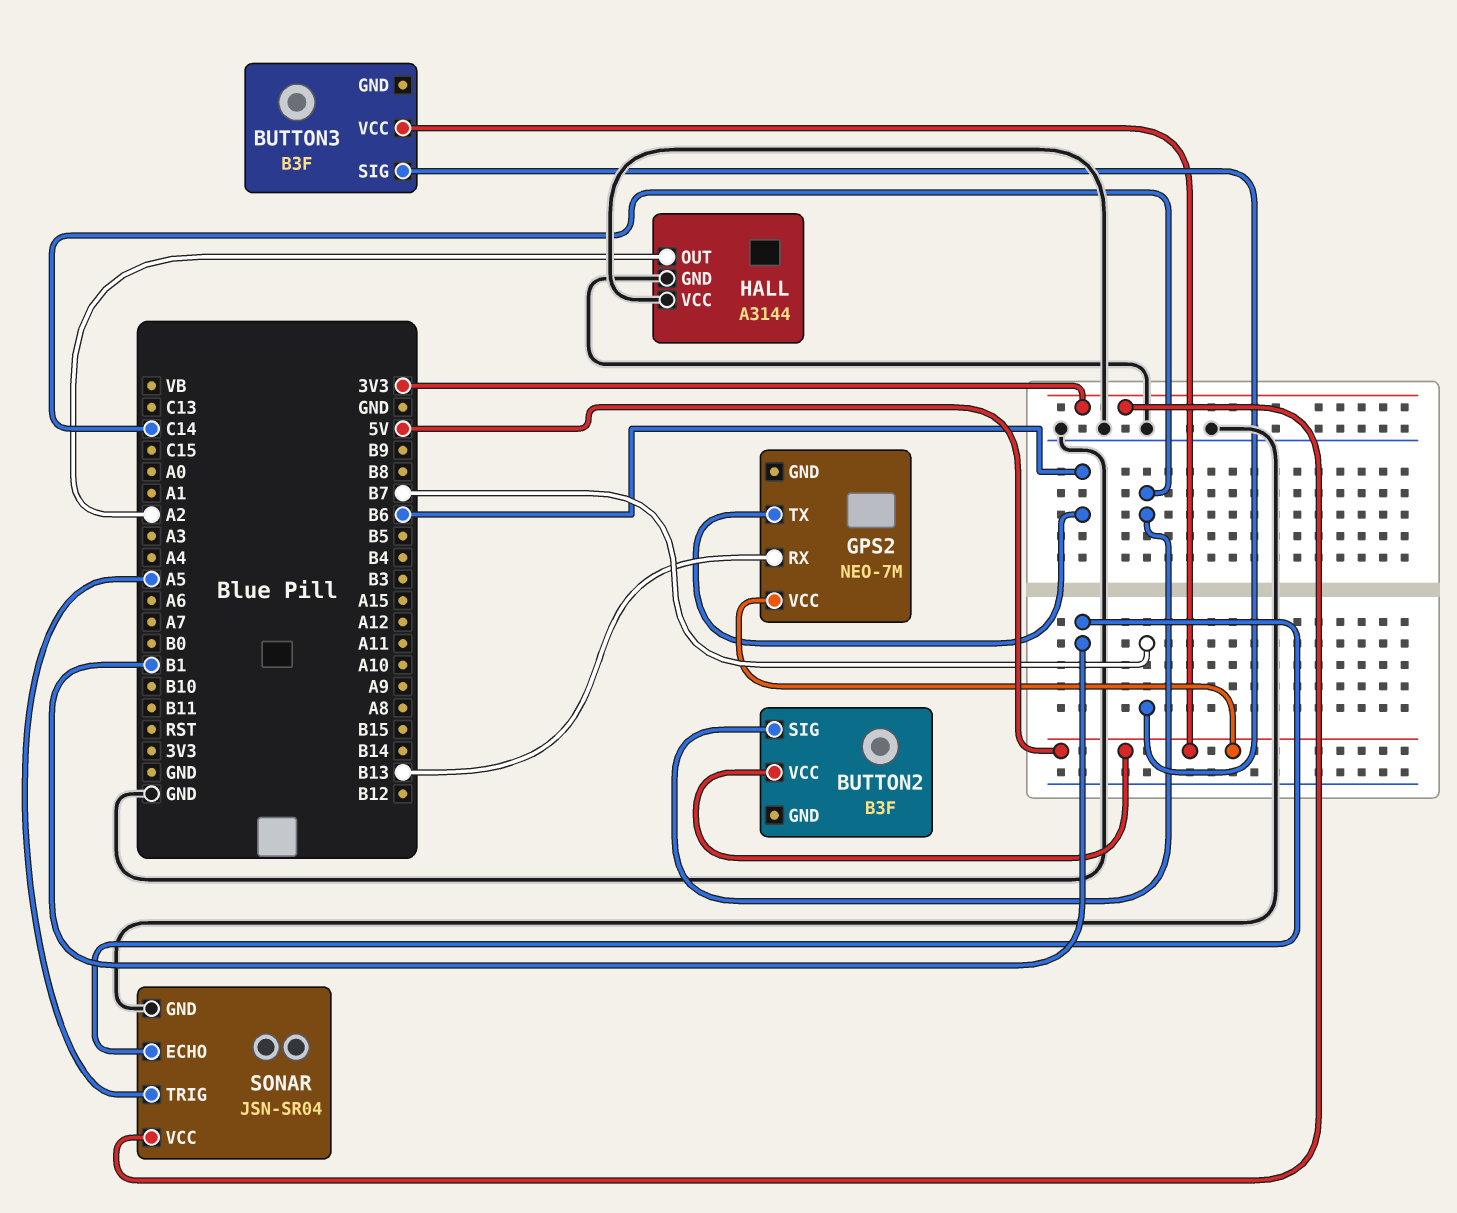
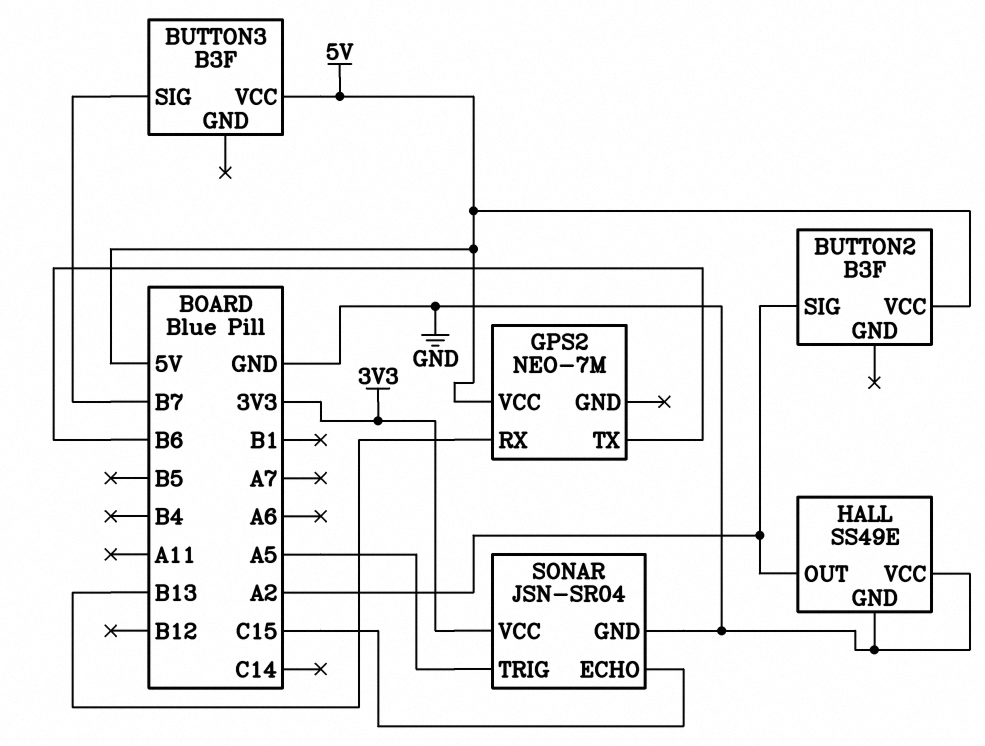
BUTTON2 pin SIG: C14 -> A2
HALL: A3144 -> SS49E
SONAR pin ECHO: B1 -> C15

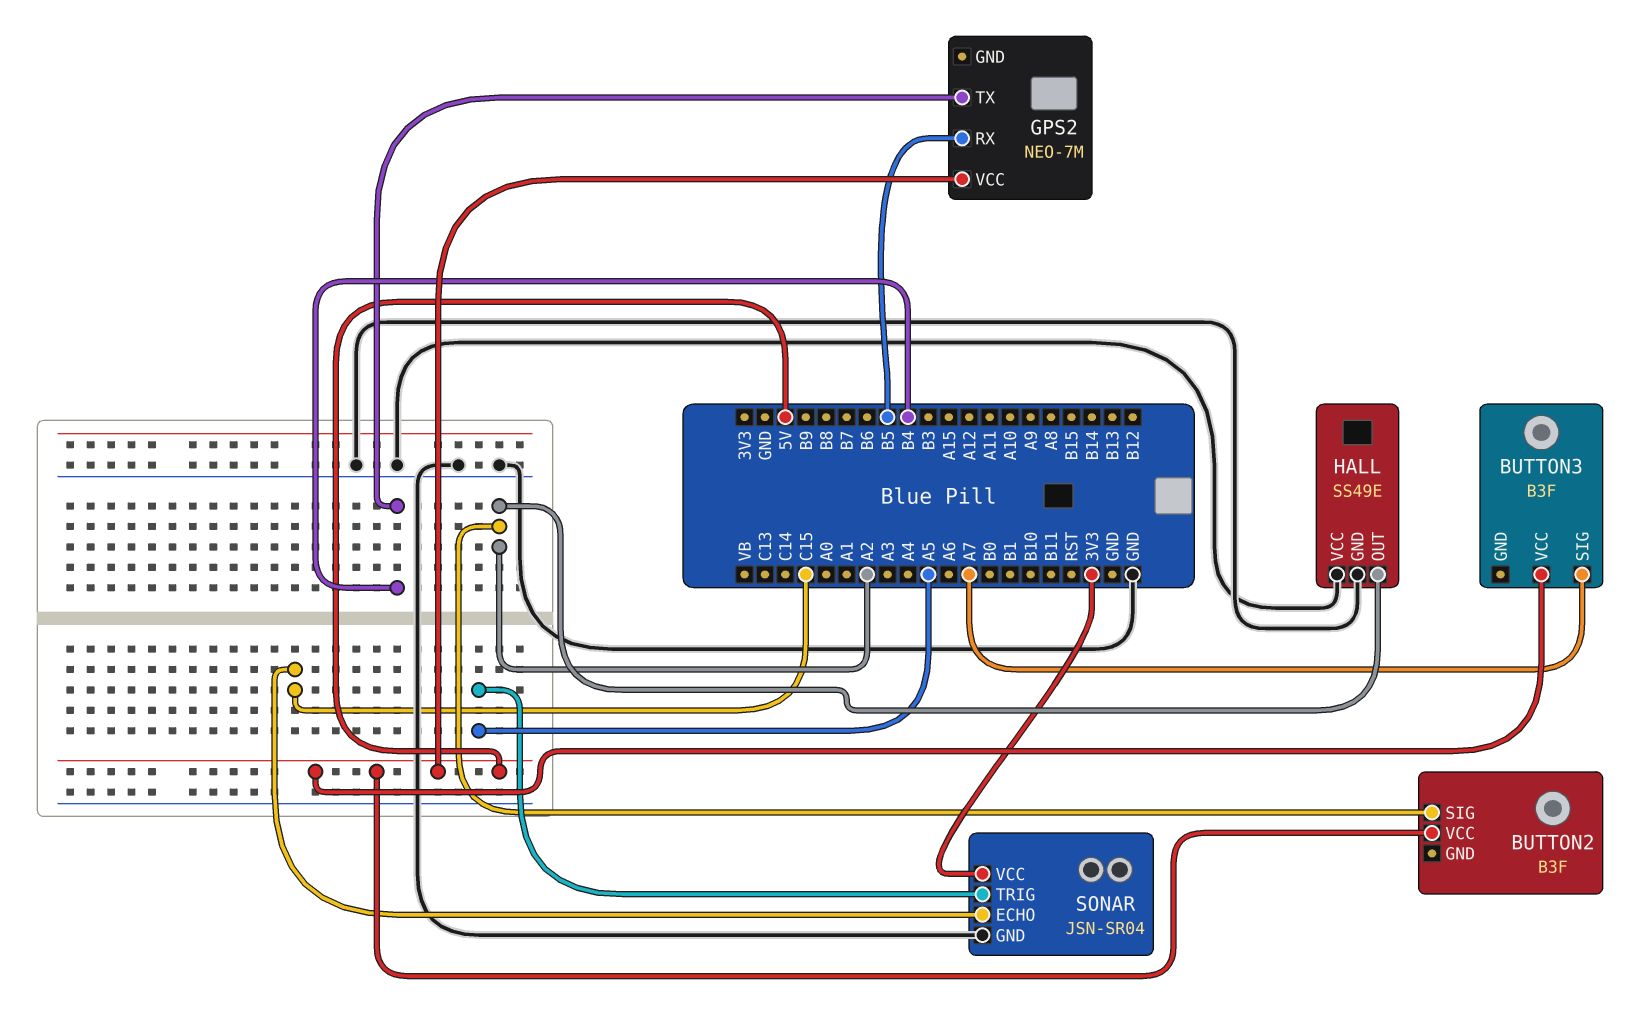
BUTTON3 pin SIG: B7 -> A7
GPS2 pin RX: B13 -> B5
GPS2 pin TX: B6 -> B4

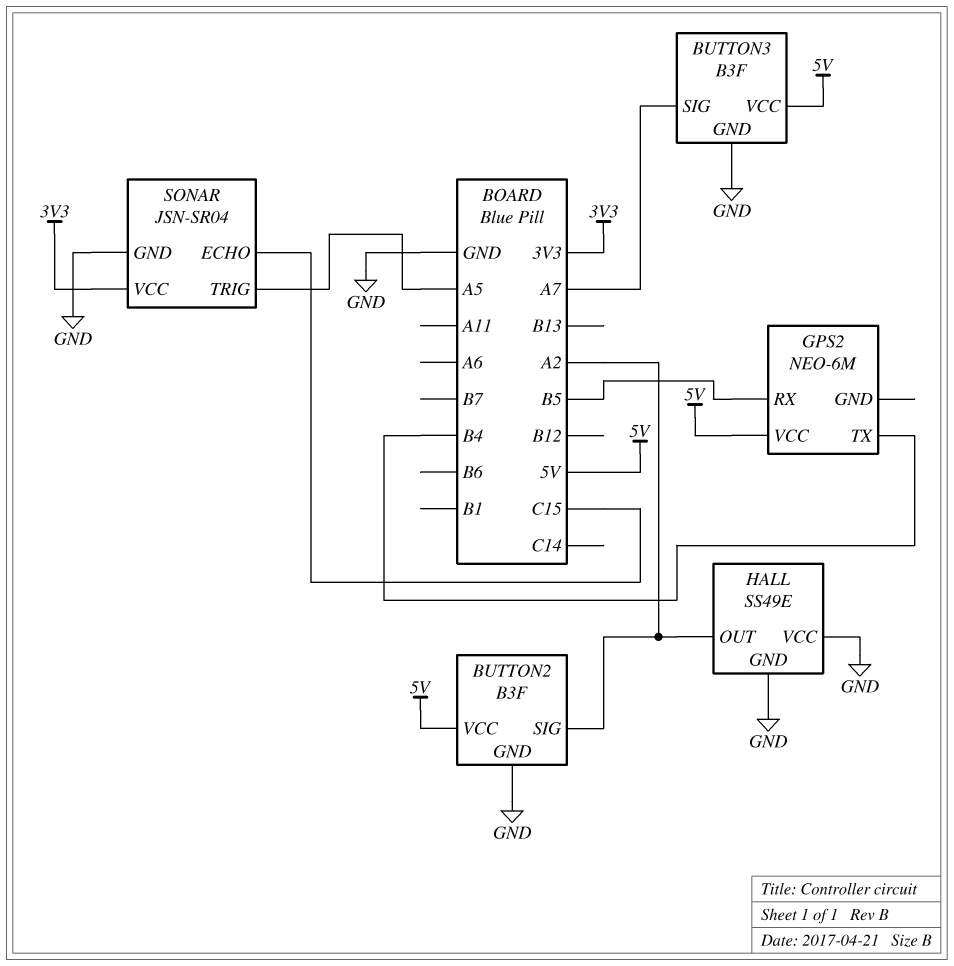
BUTTON2 pin GND: none -> GND
BUTTON3 pin GND: none -> GND
GPS2: NEO-7M -> NEO-6M

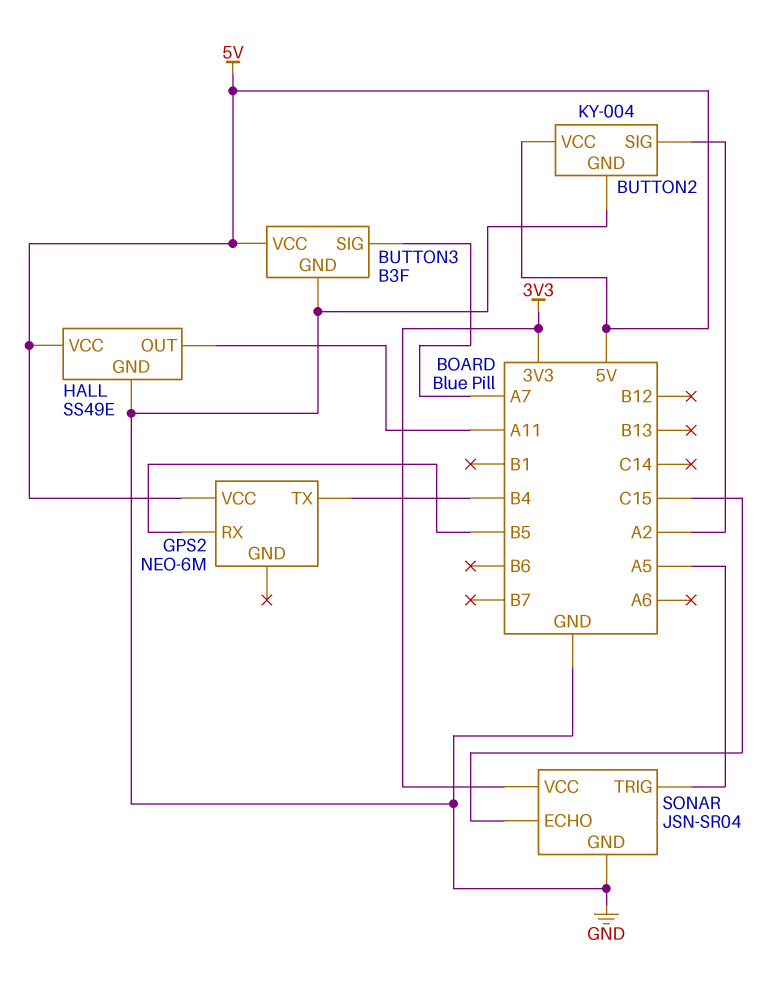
BUTTON2: B3F -> KY-004
HALL pin OUT: A2 -> A11
HALL pin VCC: GND -> 5V

